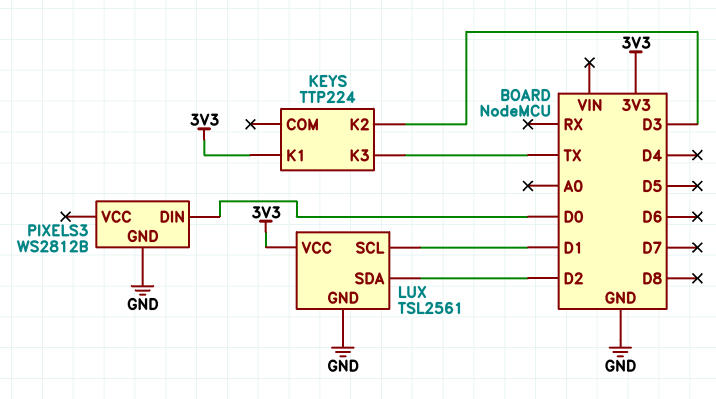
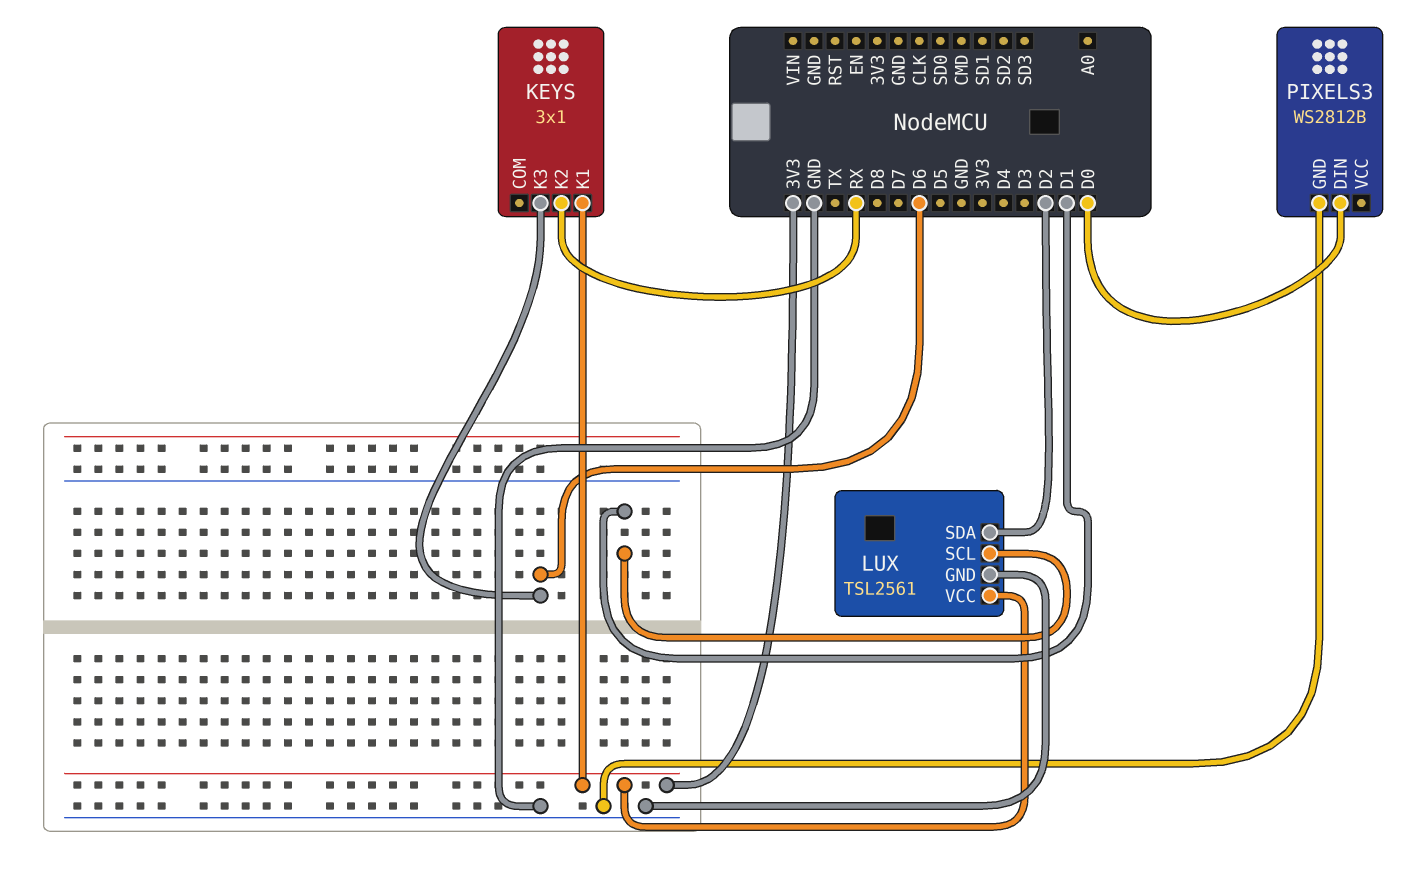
KEYS: TTP224 -> 3x1
KEYS pin K2: D3 -> RX
KEYS pin K3: TX -> D6

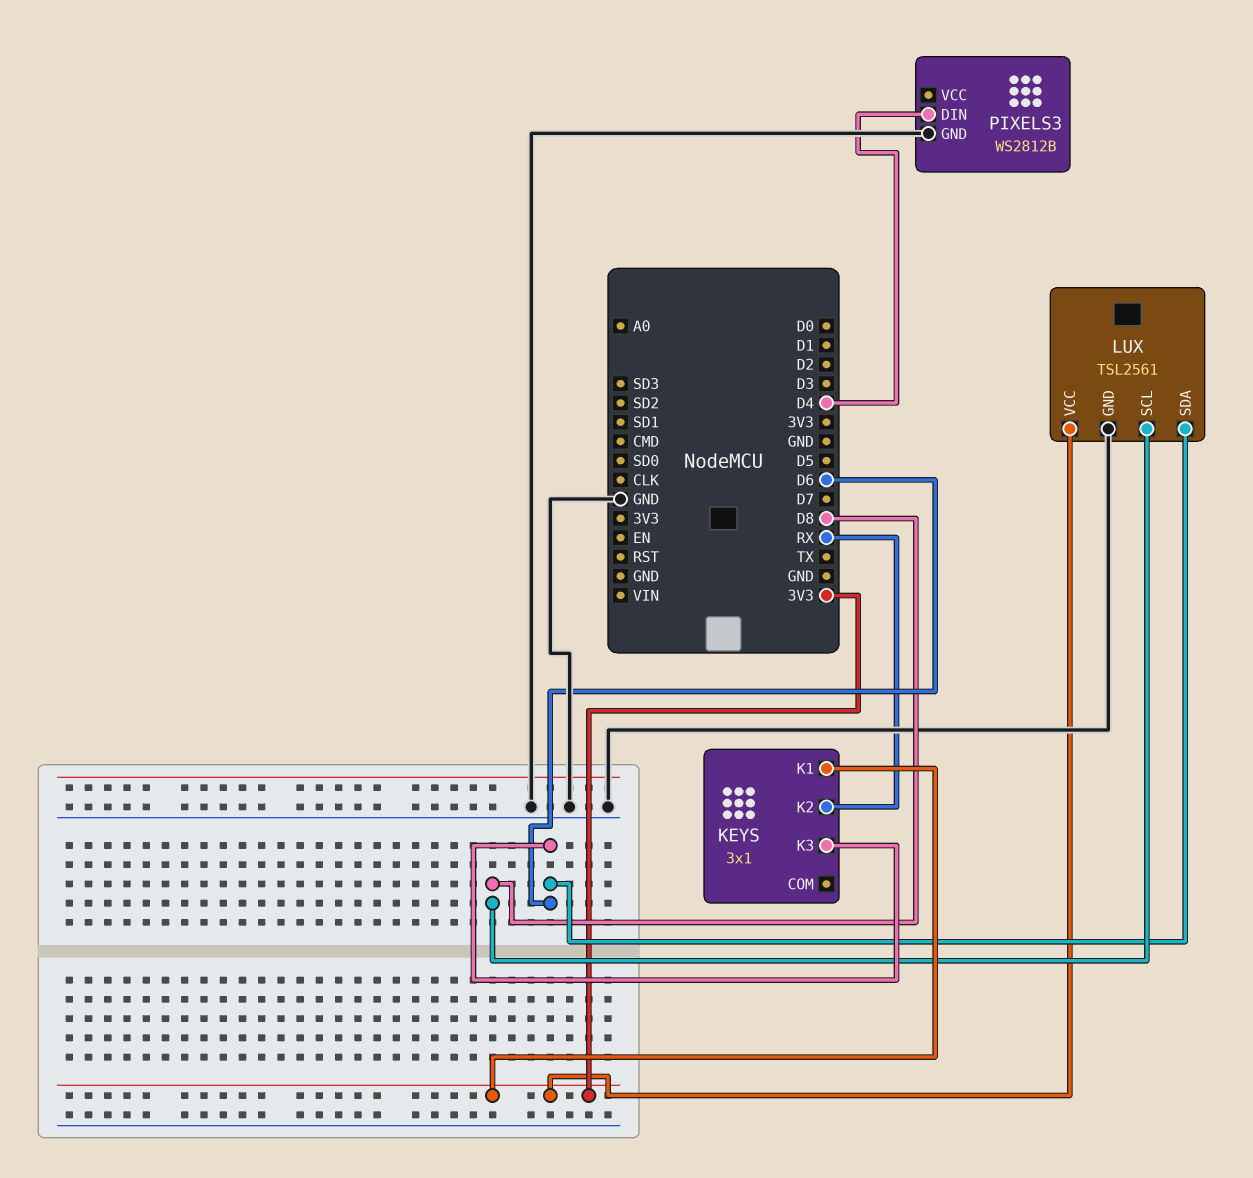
LUX pin SCL: D1 -> D8
LUX pin SDA: D2 -> D6
PIXELS3 pin DIN: D0 -> D4

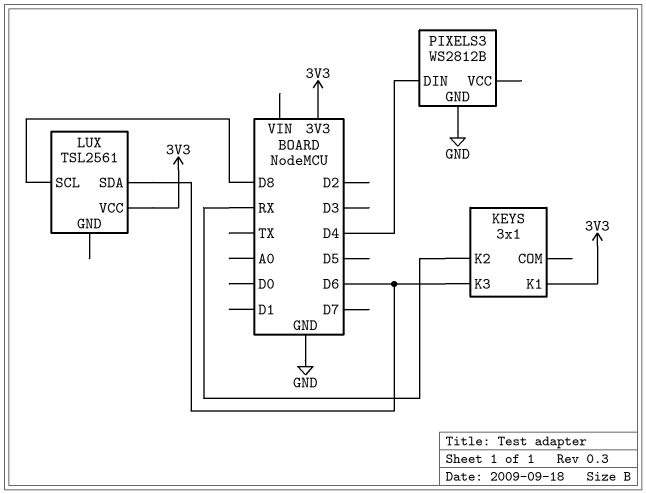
LUX pin GND: GND -> none

